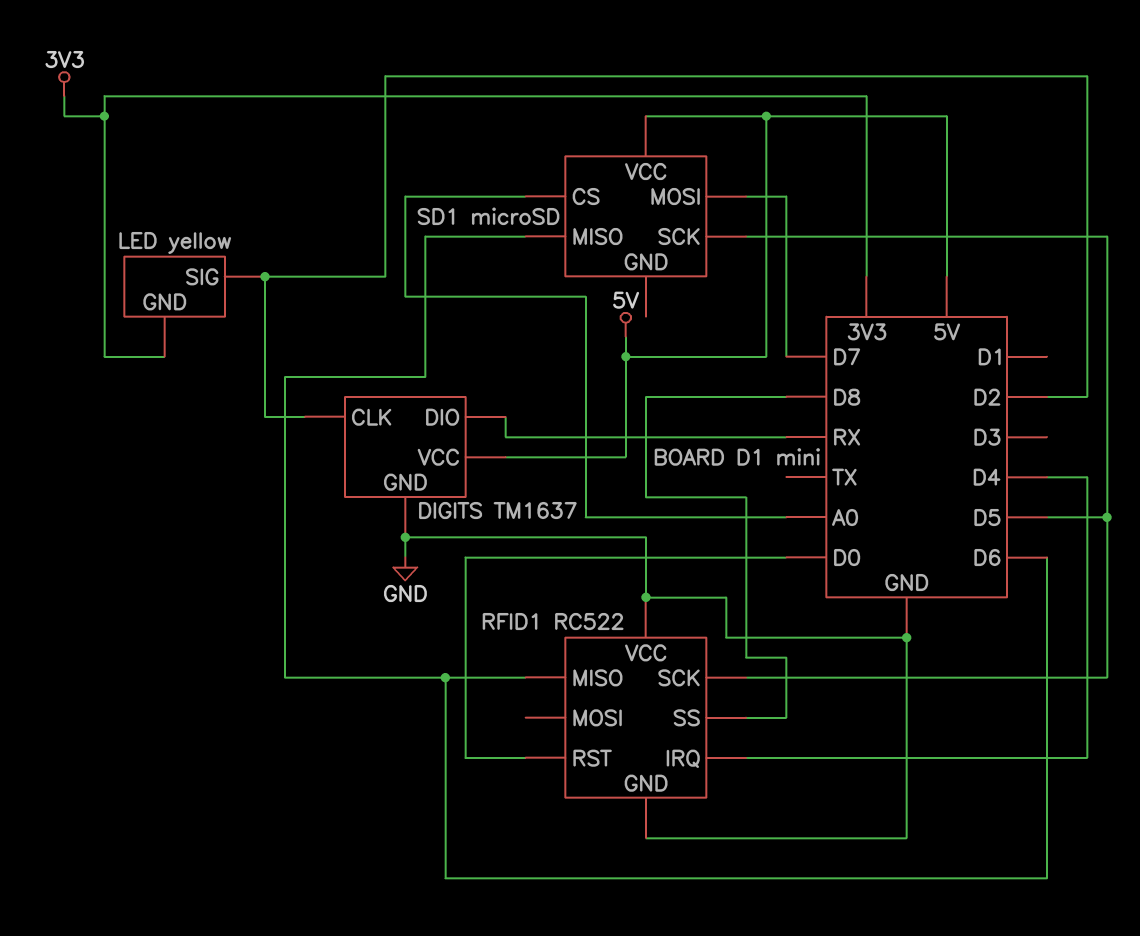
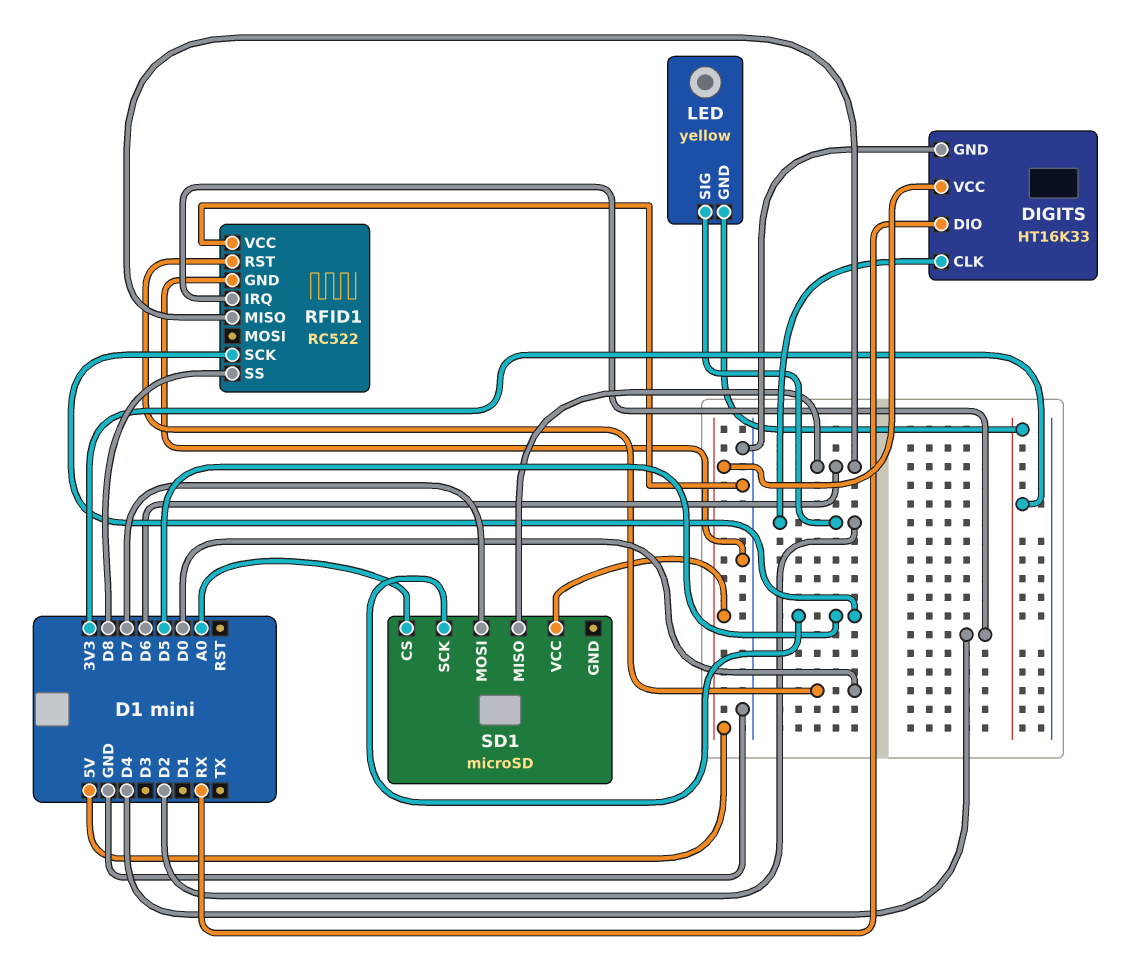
DIGITS: TM1637 -> HT16K33

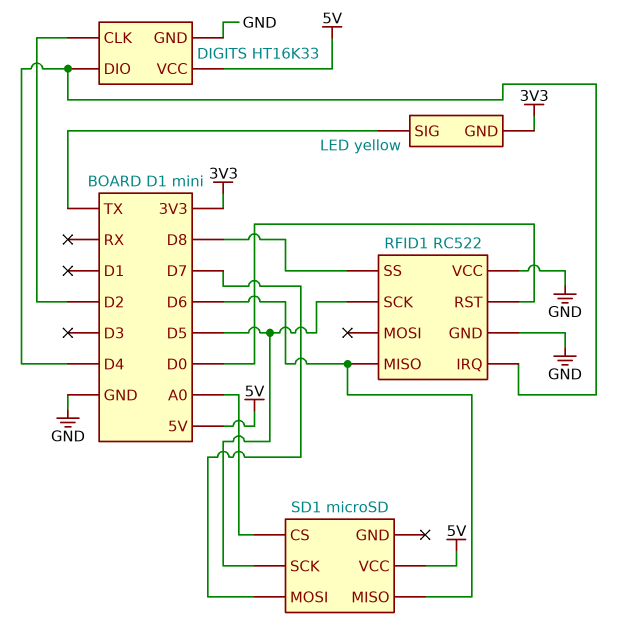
DIGITS pin DIO: RX -> D4
LED pin SIG: D2 -> TX

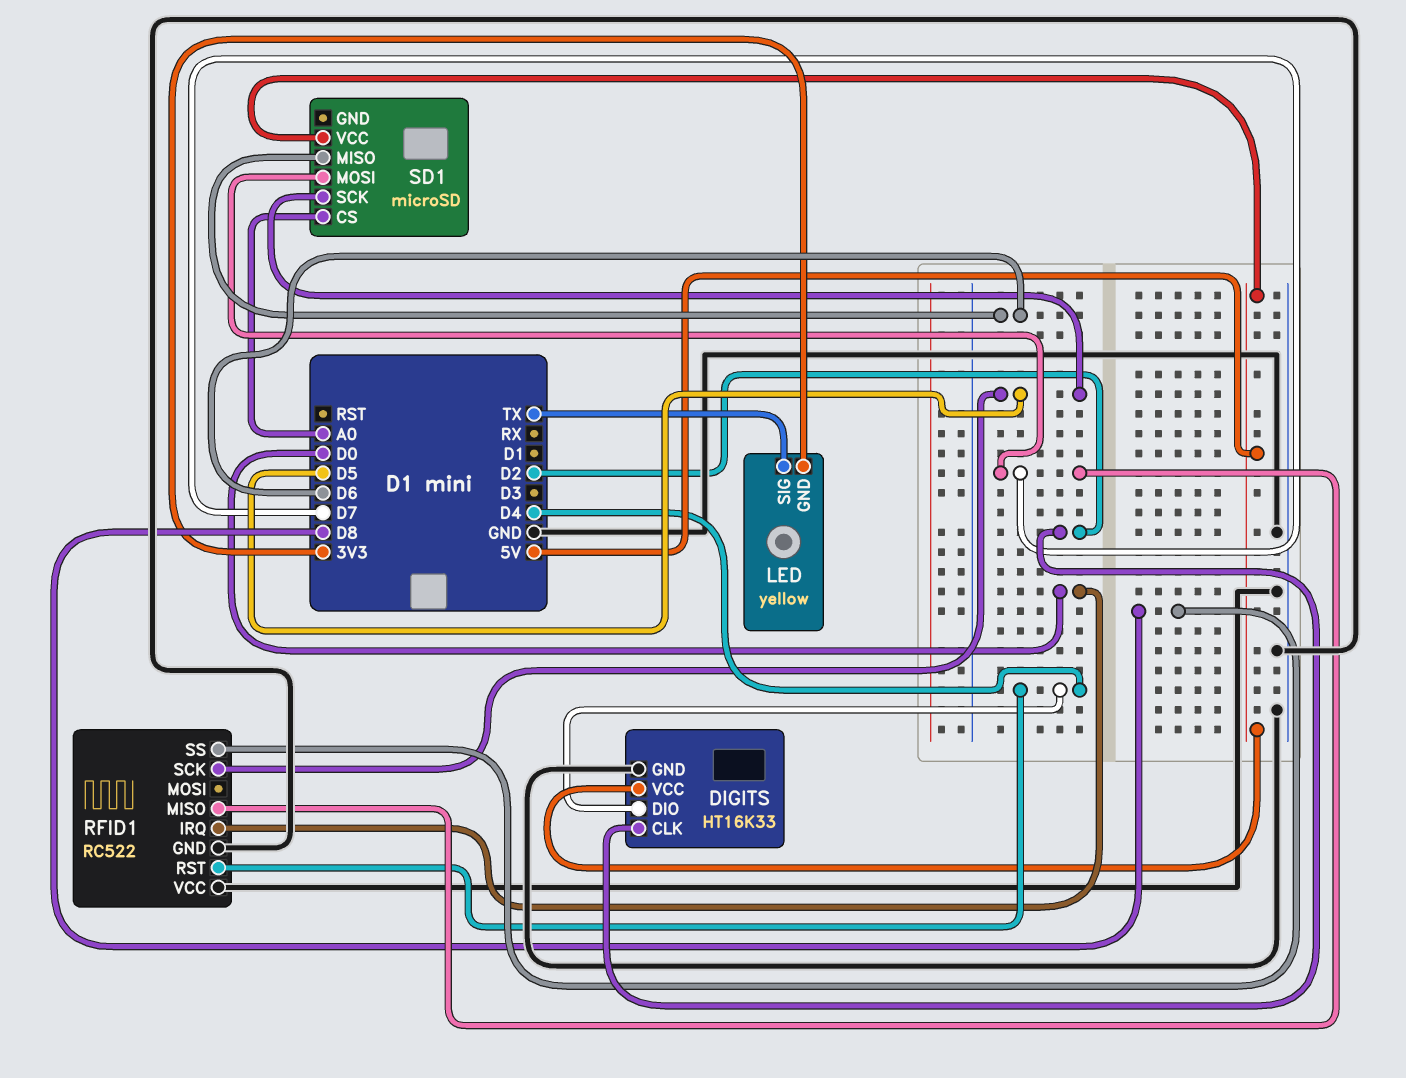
RFID1 pin IRQ: D4 -> D0
RFID1 pin MISO: D6 -> D7
RFID1 pin RST: D0 -> D4

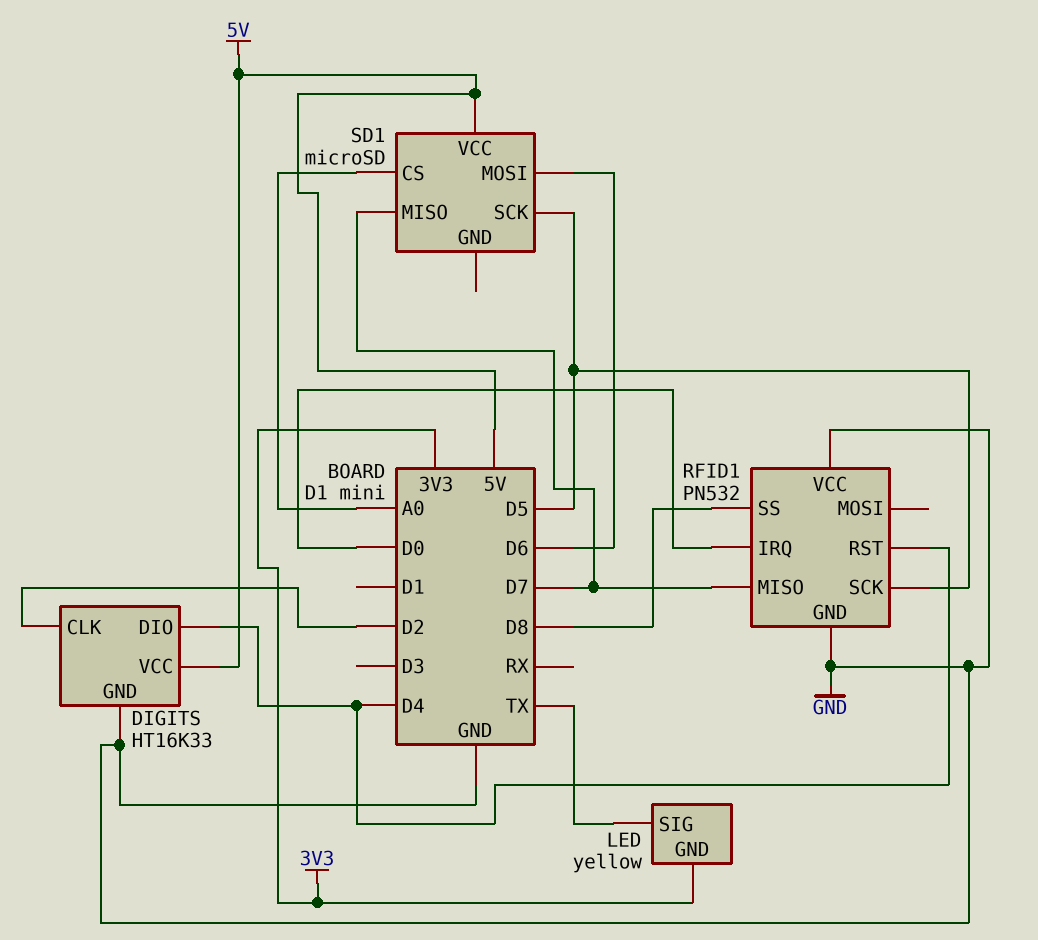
RFID1: RC522 -> PN532
SD1 pin MISO: D6 -> D7
SD1 pin MOSI: D7 -> D6

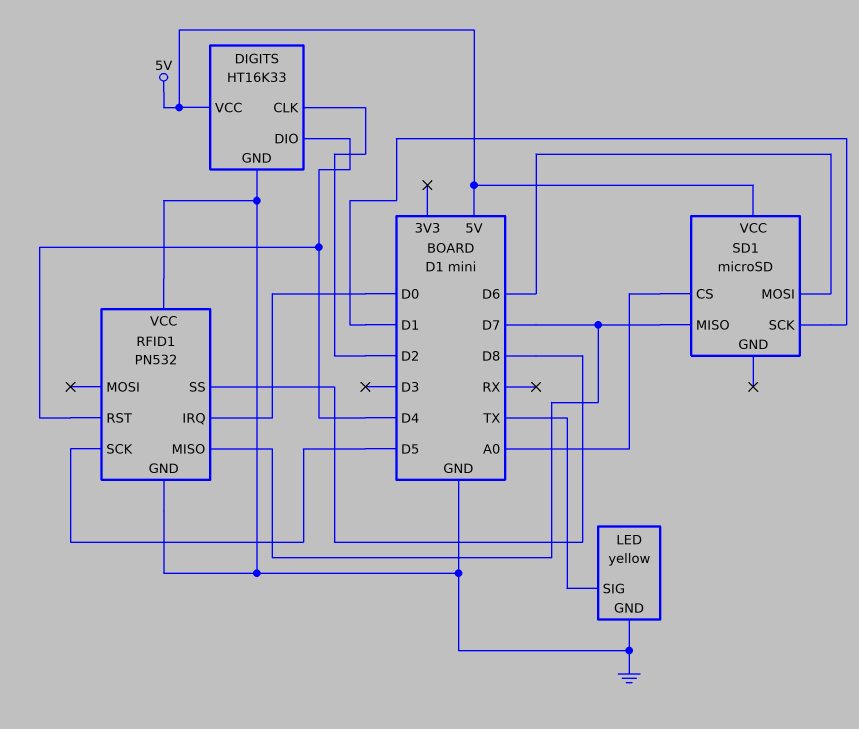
LED pin GND: 3V3 -> GND
SD1 pin SCK: D5 -> D1

